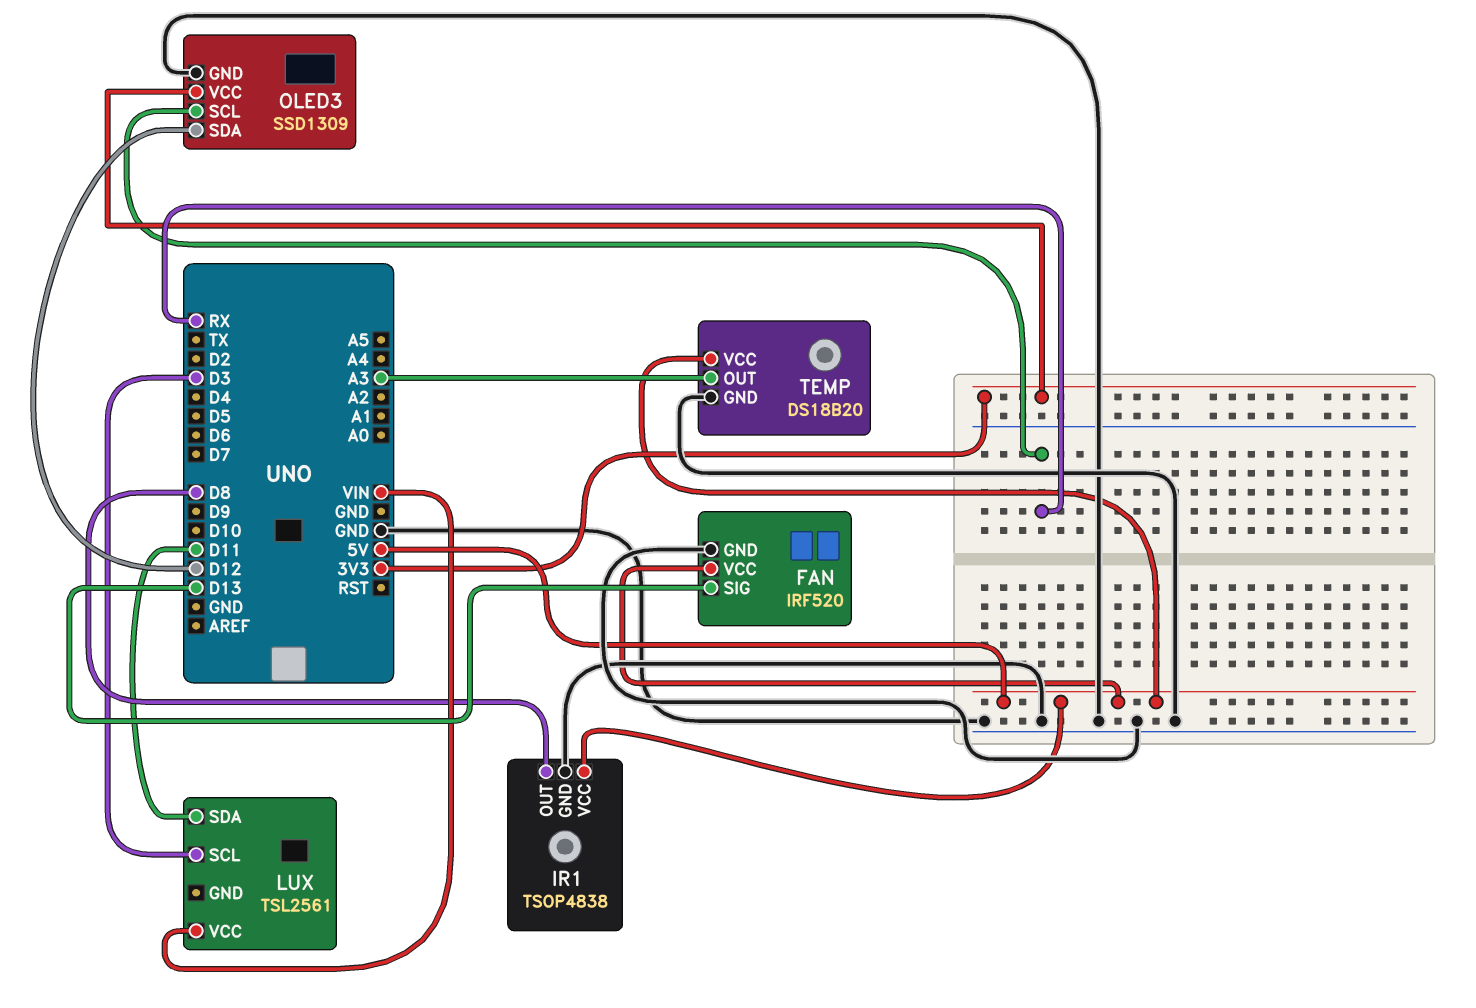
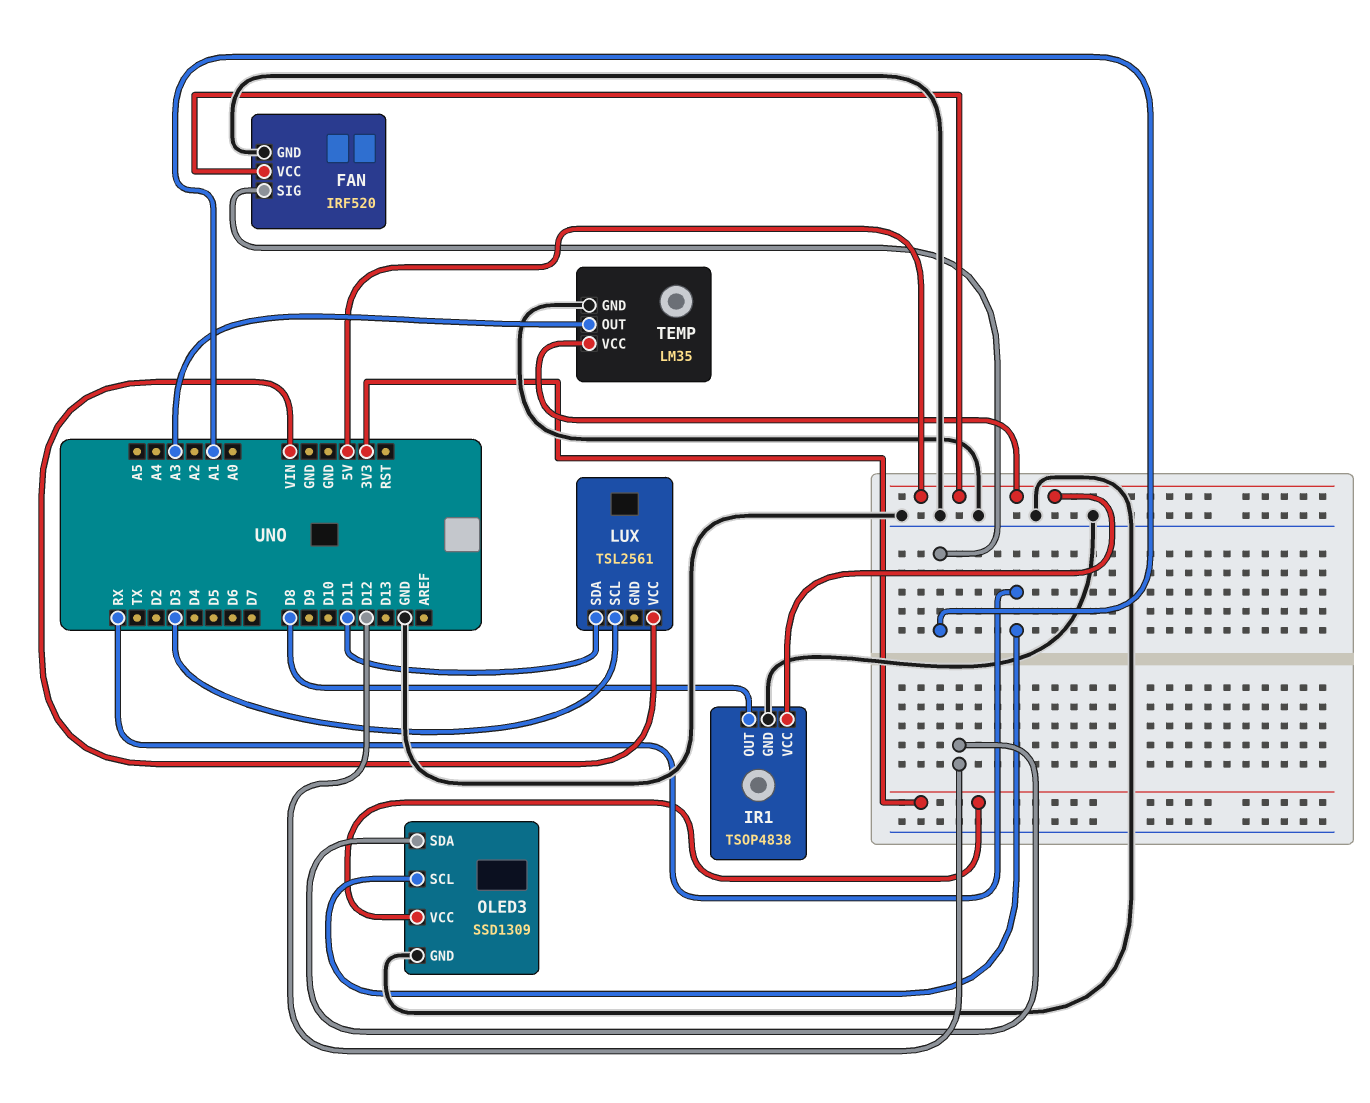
FAN pin SIG: D13 -> A1
TEMP: DS18B20 -> LM35

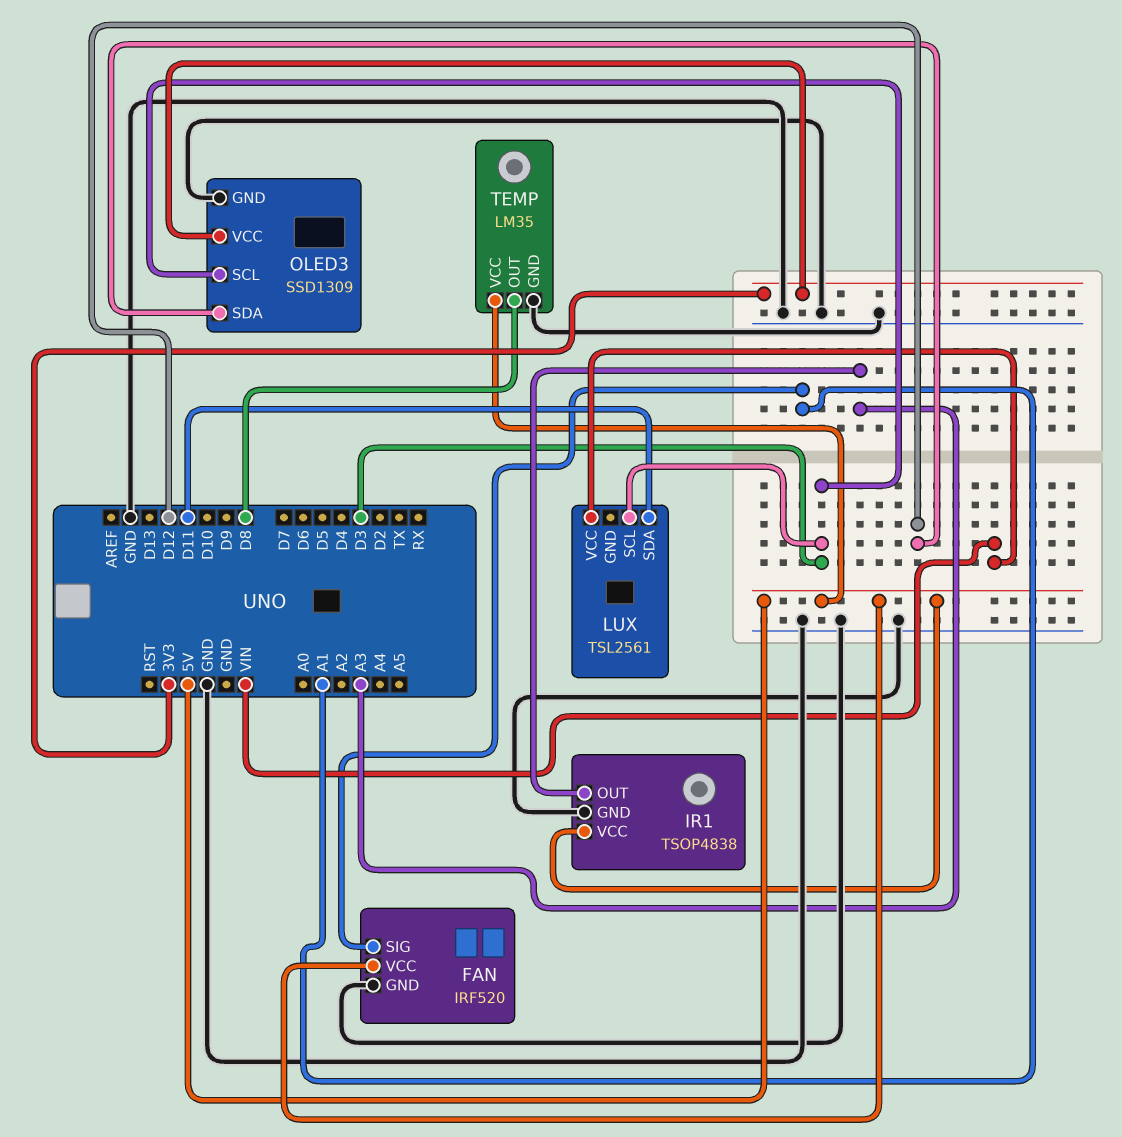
IR1 pin OUT: D8 -> A3
OLED3 pin SCL: RX -> D3
TEMP pin OUT: A3 -> D8

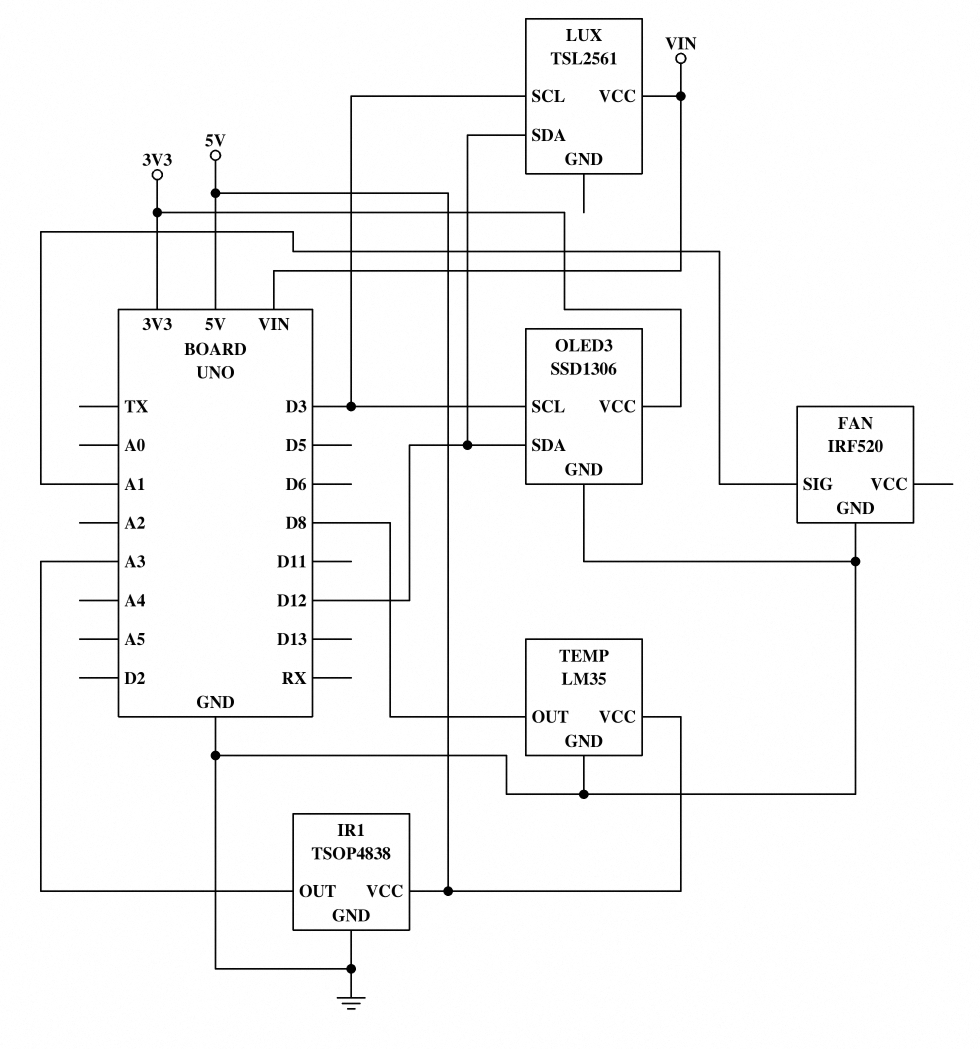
FAN pin VCC: 5V -> none
LUX pin SDA: D11 -> D12
OLED3: SSD1309 -> SSD1306

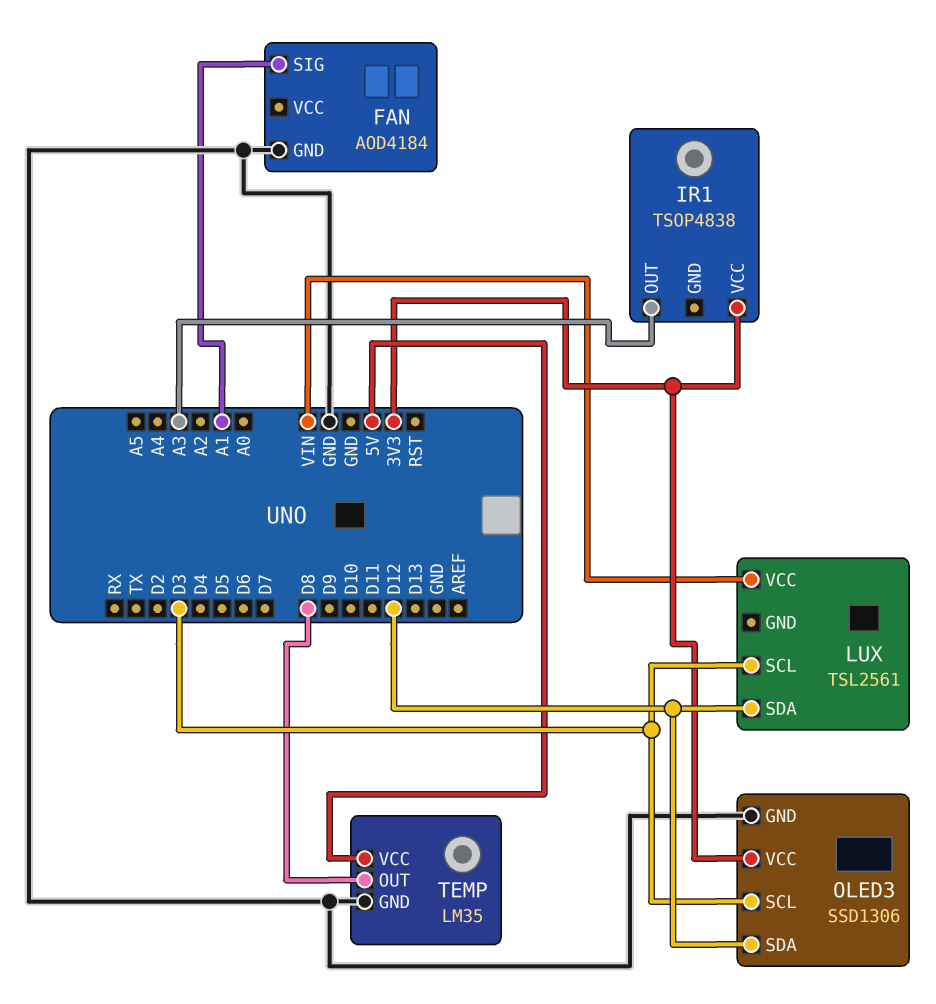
FAN: IRF520 -> AOD4184
IR1 pin GND: GND -> none
IR1 pin VCC: 5V -> 3V3

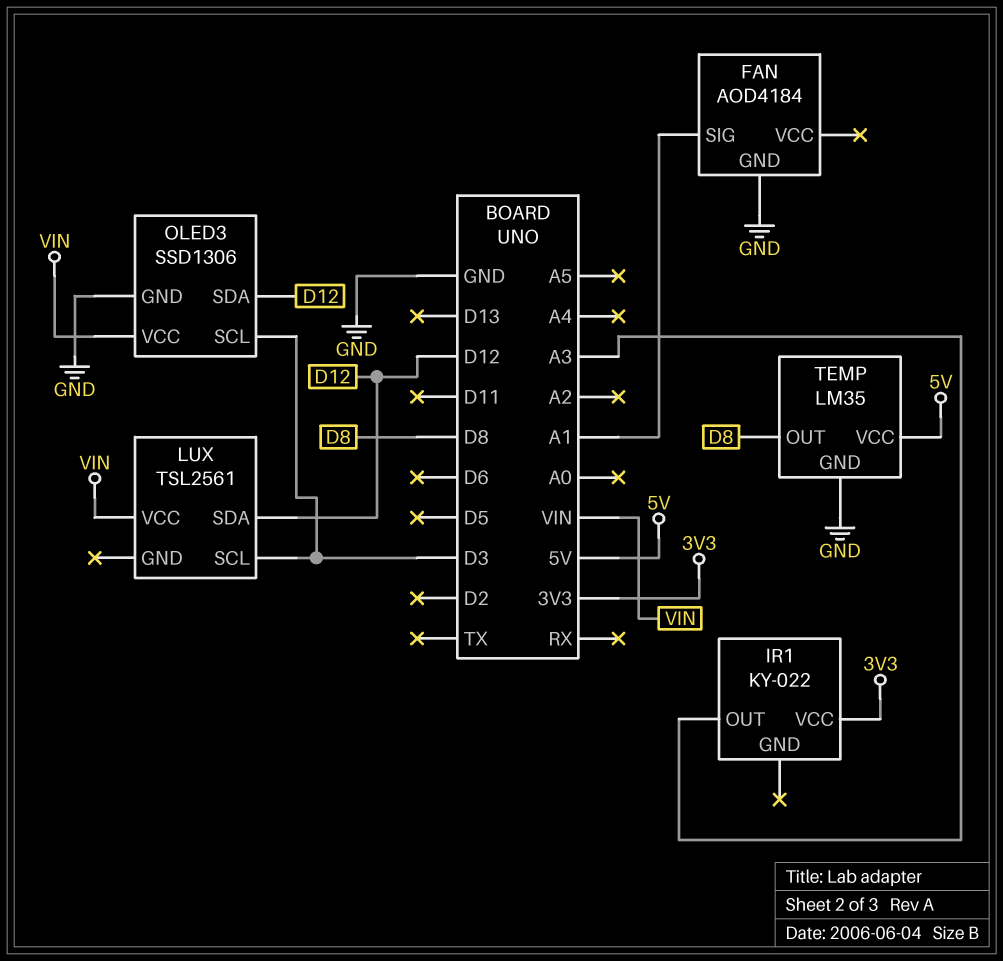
IR1: TSOP4838 -> KY-022
OLED3 pin VCC: 3V3 -> VIN

